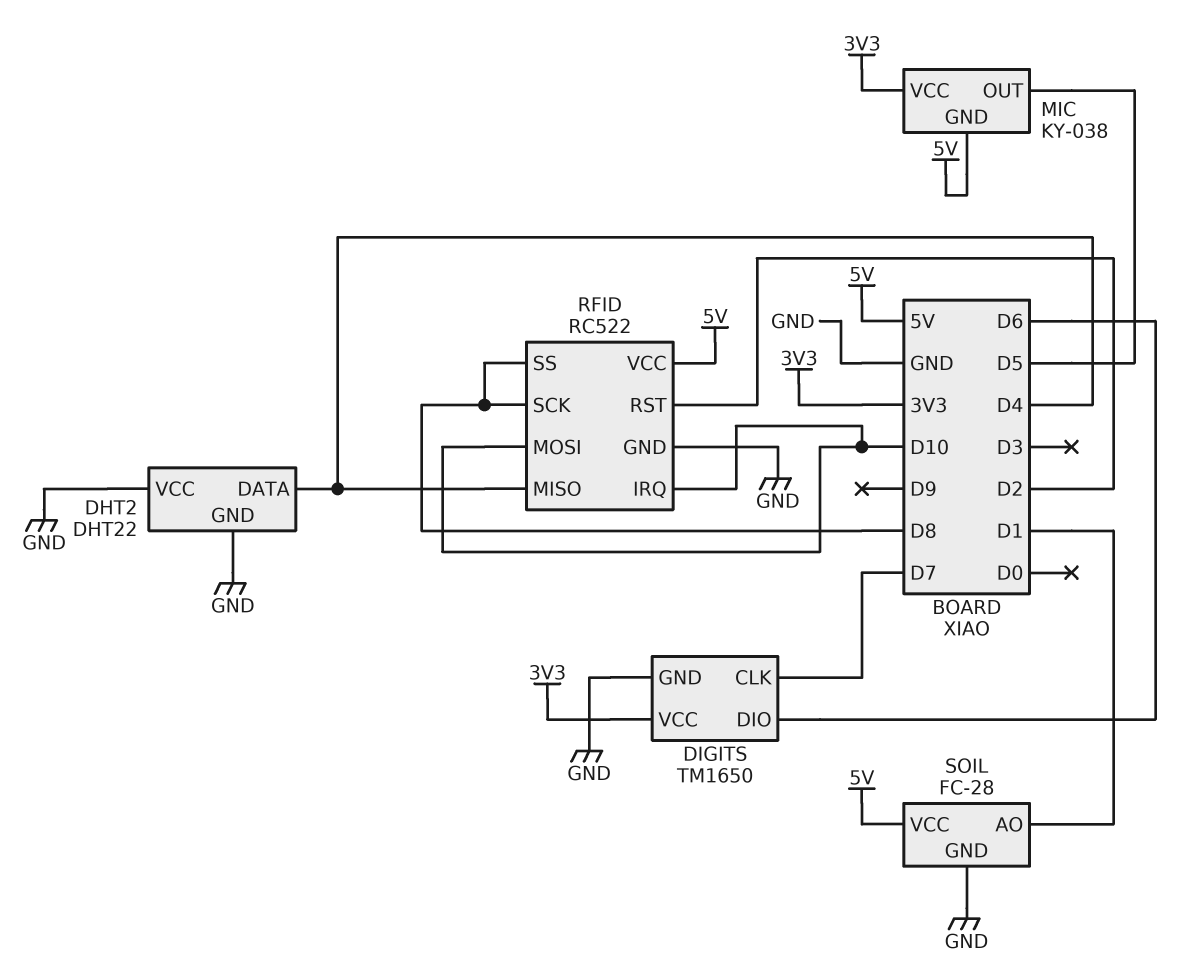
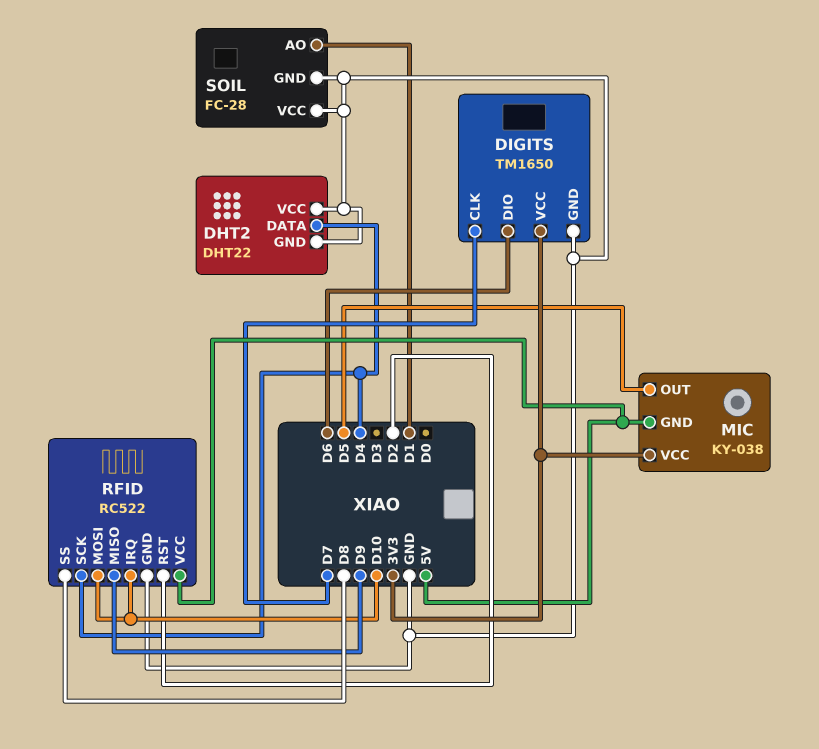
RFID pin MISO: D4 -> D9
RFID pin SCK: D8 -> D4
SOIL pin VCC: 5V -> GND

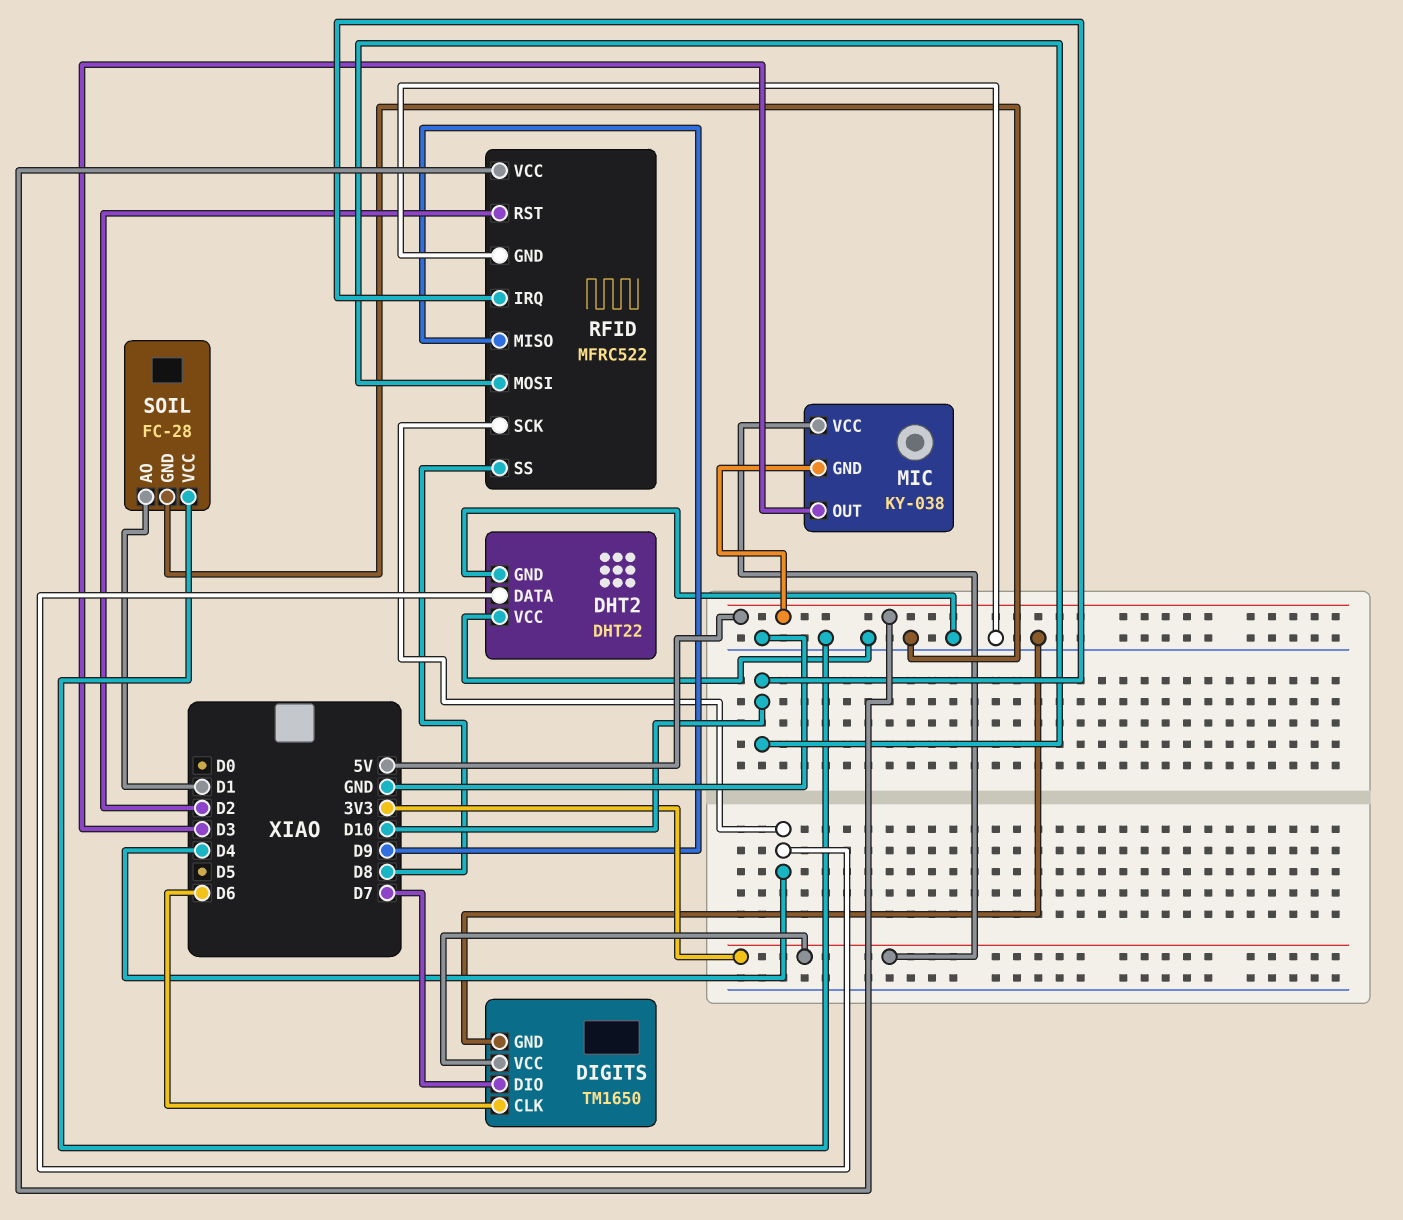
DIGITS pin CLK: D7 -> D6
DIGITS pin DIO: D6 -> D7
MIC pin OUT: D5 -> D3
RFID: RC522 -> MFRC522

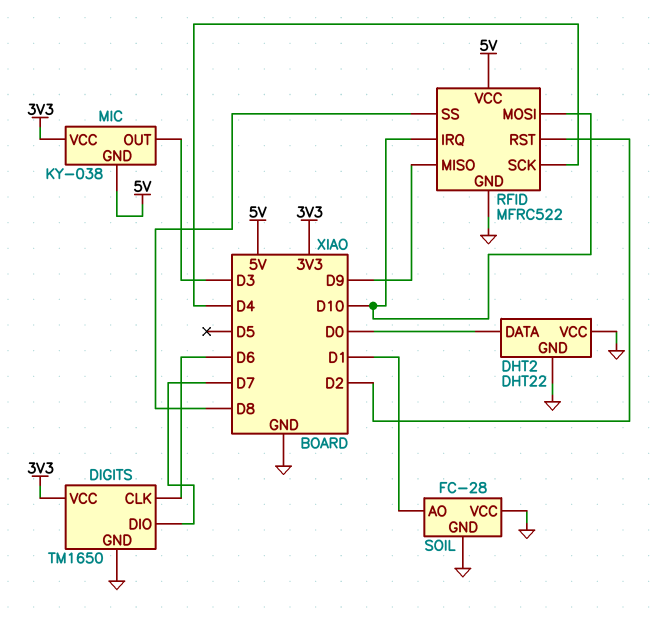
DHT2 pin DATA: D4 -> D0

